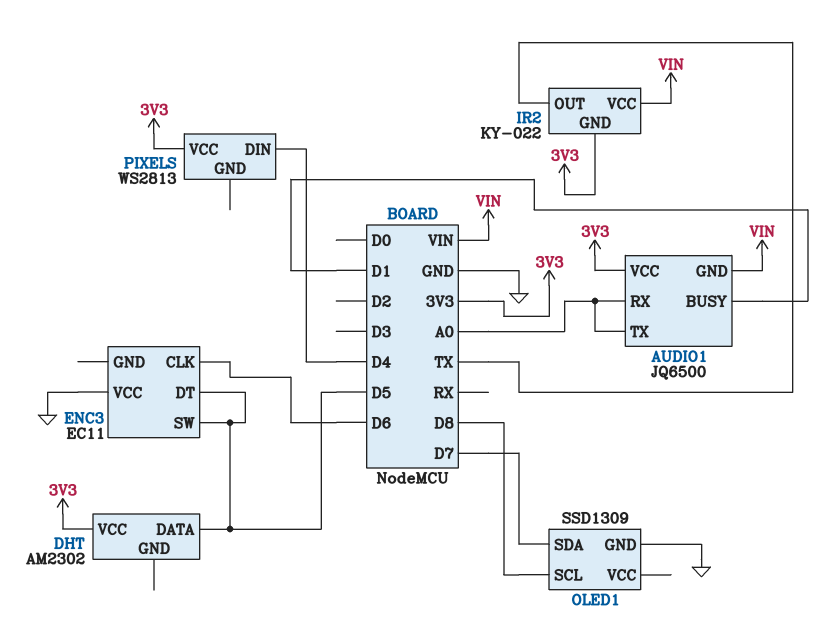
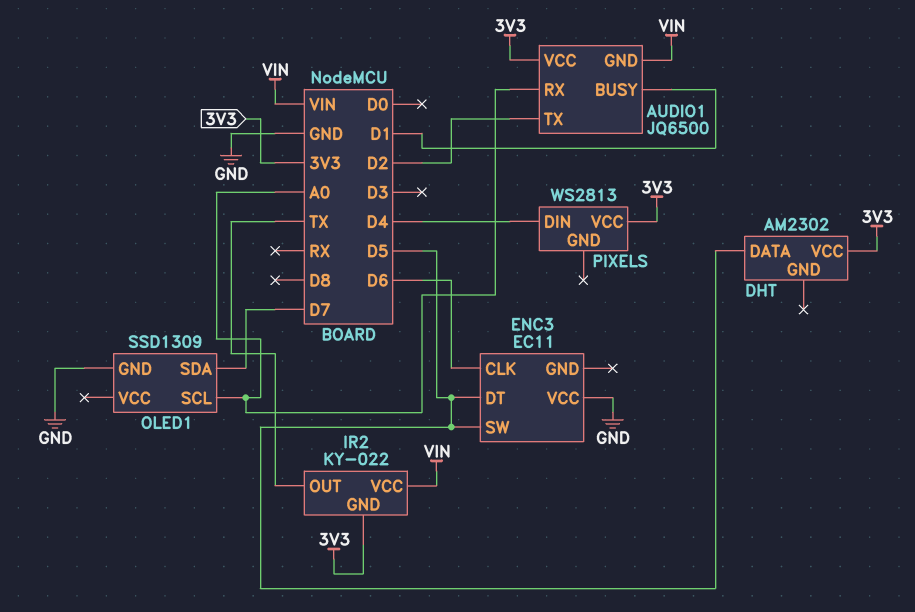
AUDIO1 pin TX: A0 -> D2
OLED1 pin SCL: D8 -> A0

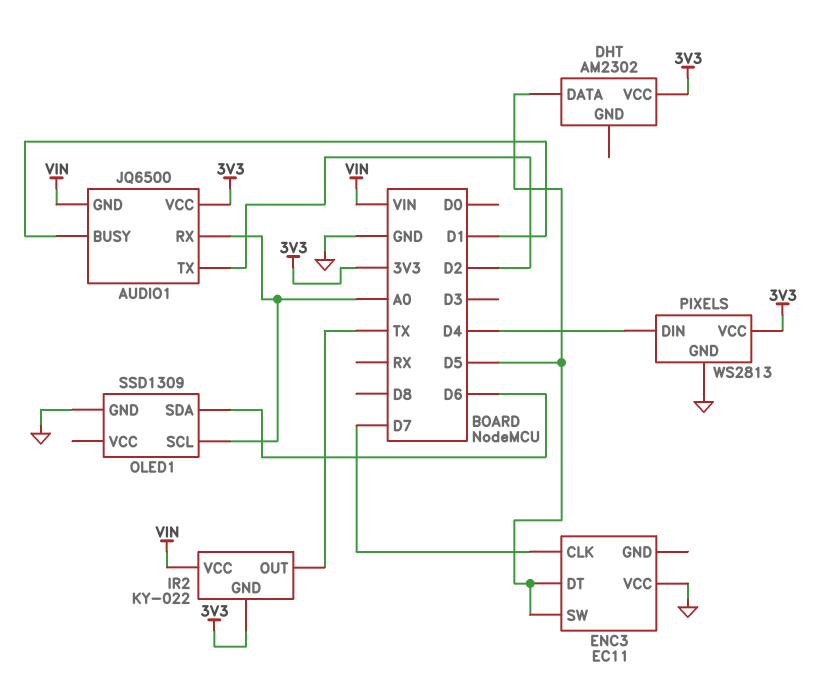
ENC3 pin CLK: D6 -> D7
OLED1 pin SDA: D7 -> D6
PIXELS pin GND: none -> GND

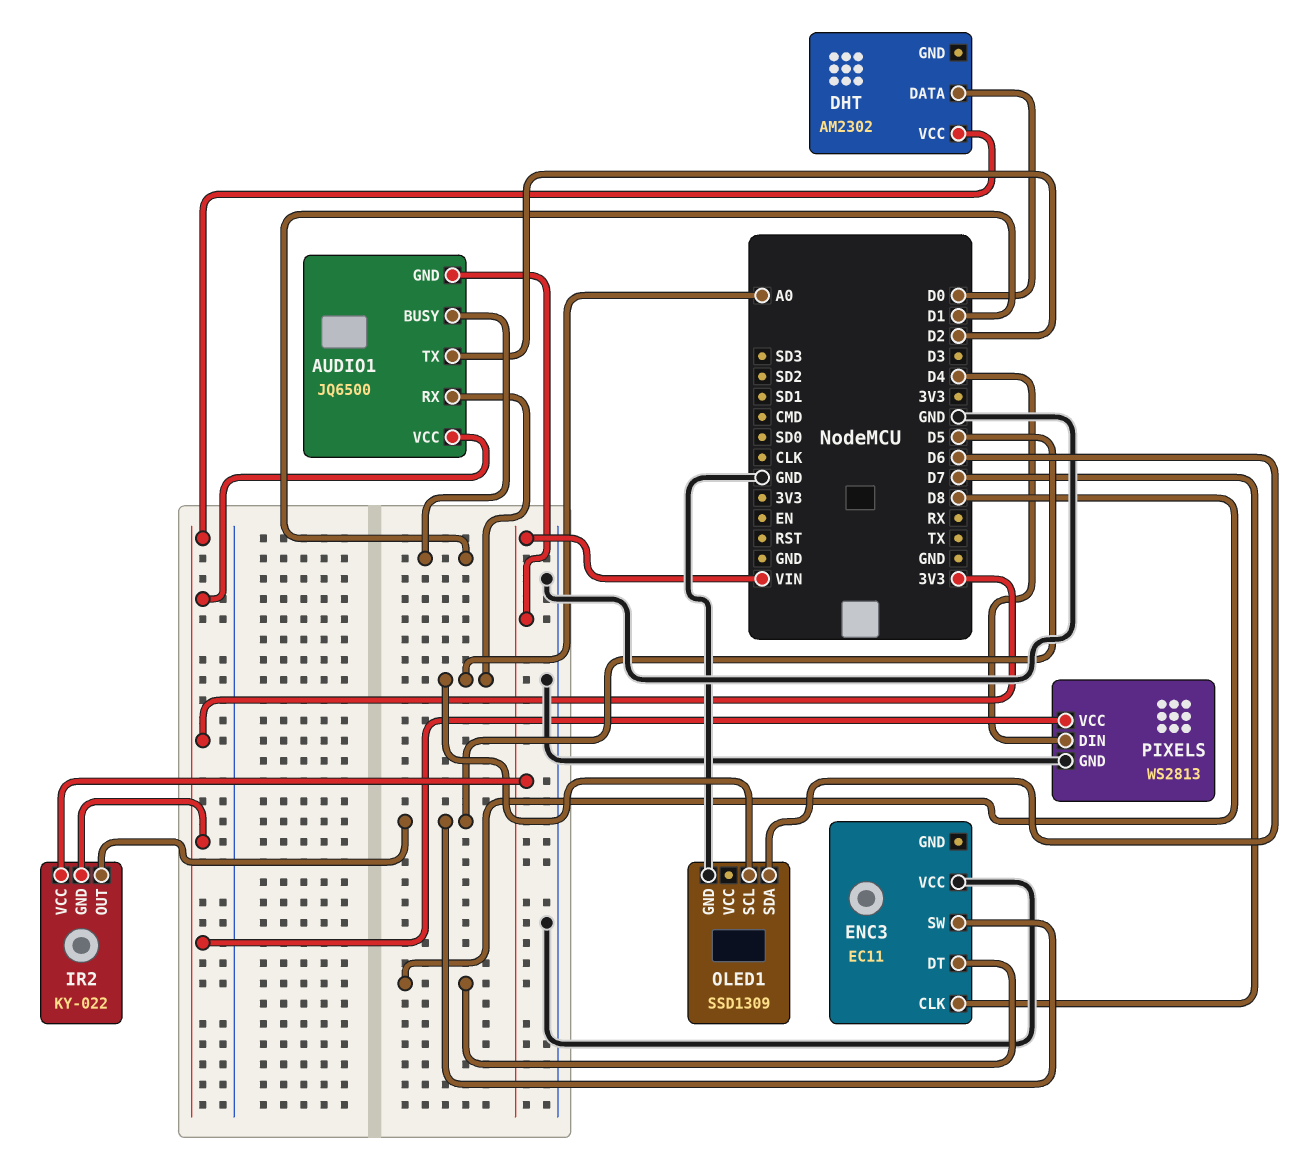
DHT pin DATA: D5 -> D0
ENC3 pin DT: D5 -> D8
IR2 pin OUT: TX -> D5

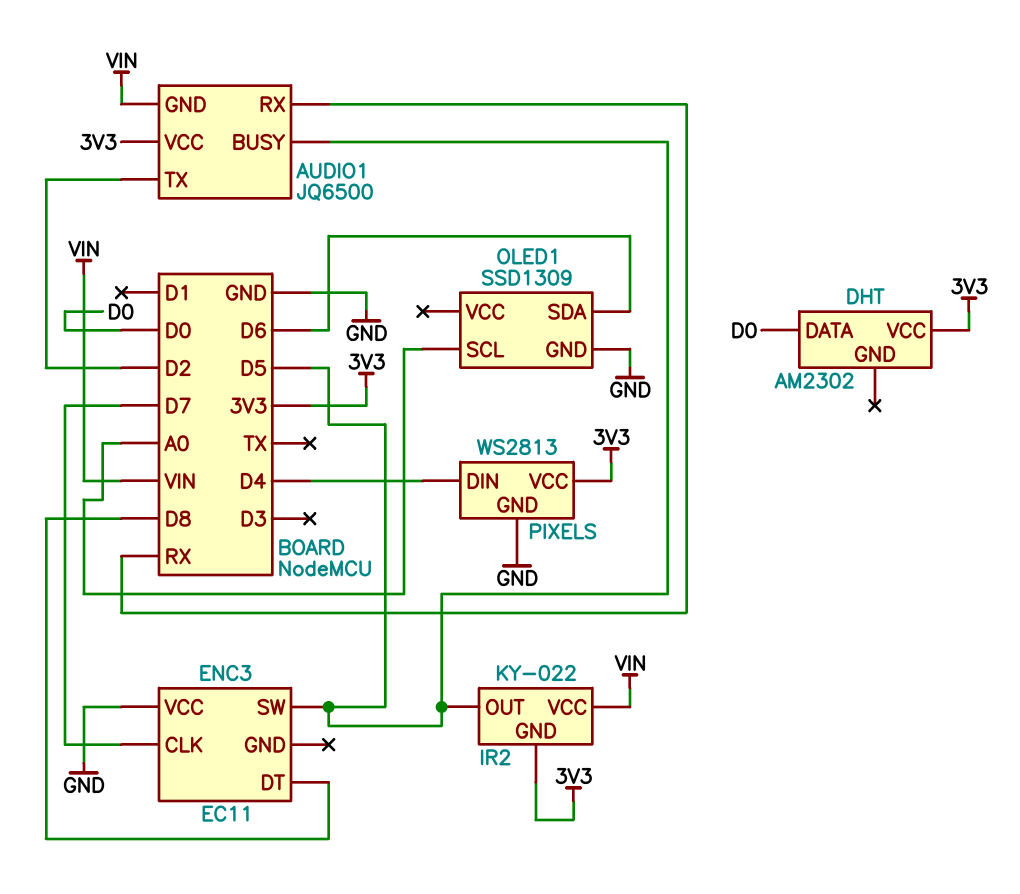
AUDIO1 pin BUSY: D1 -> D5
AUDIO1 pin RX: A0 -> RX

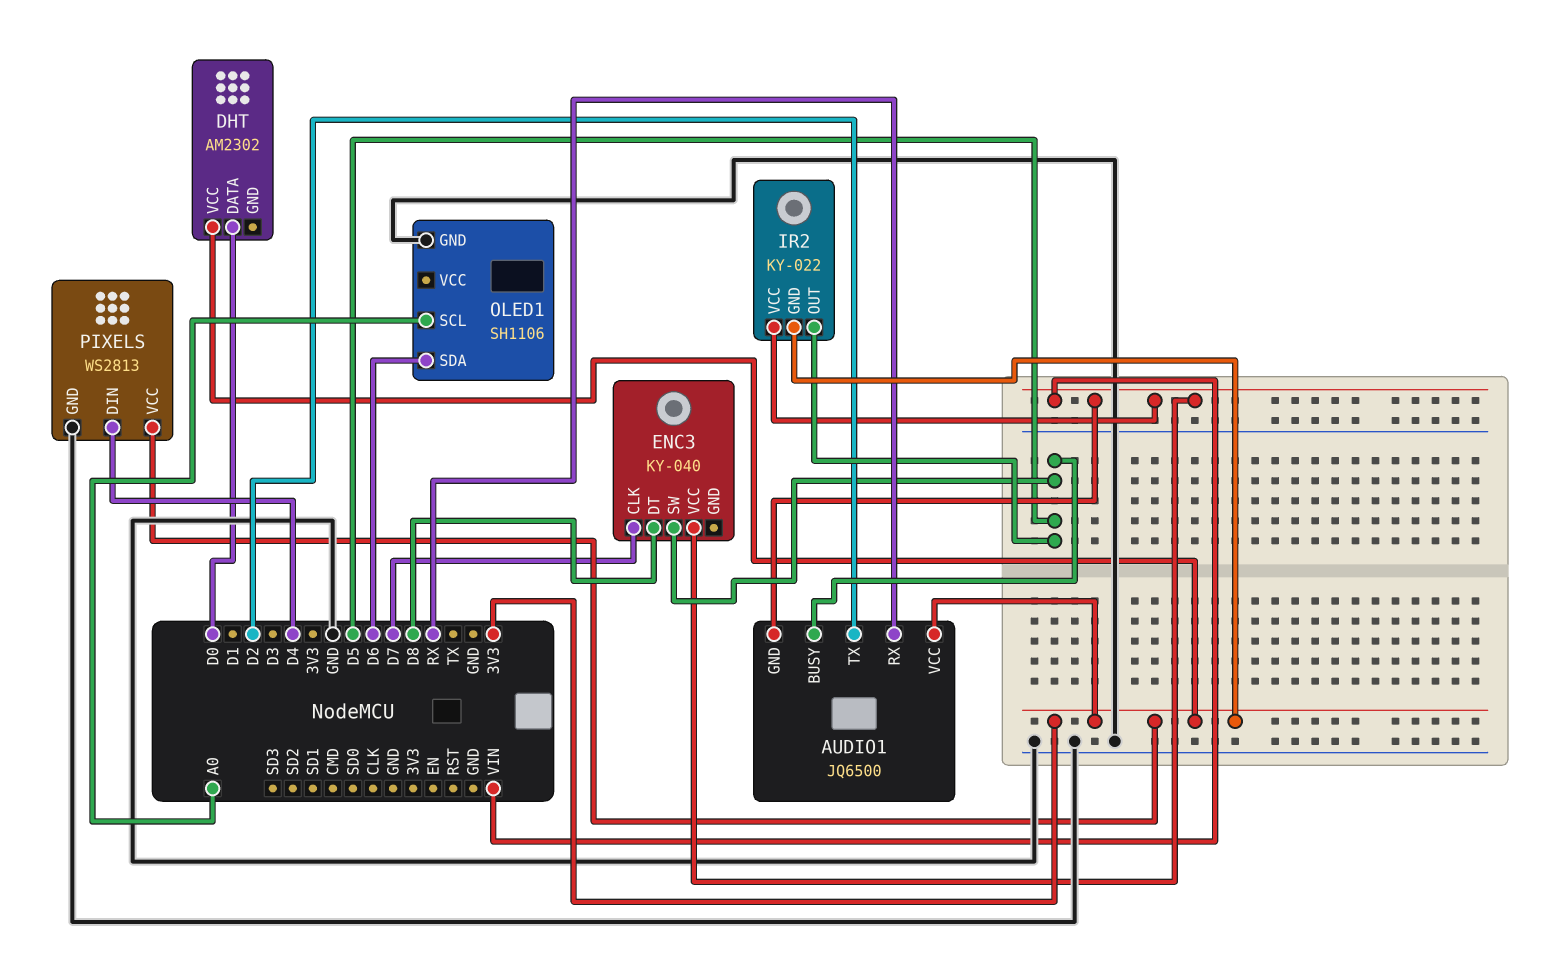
ENC3: EC11 -> KY-040
ENC3 pin VCC: GND -> VIN
OLED1: SSD1309 -> SH1106

